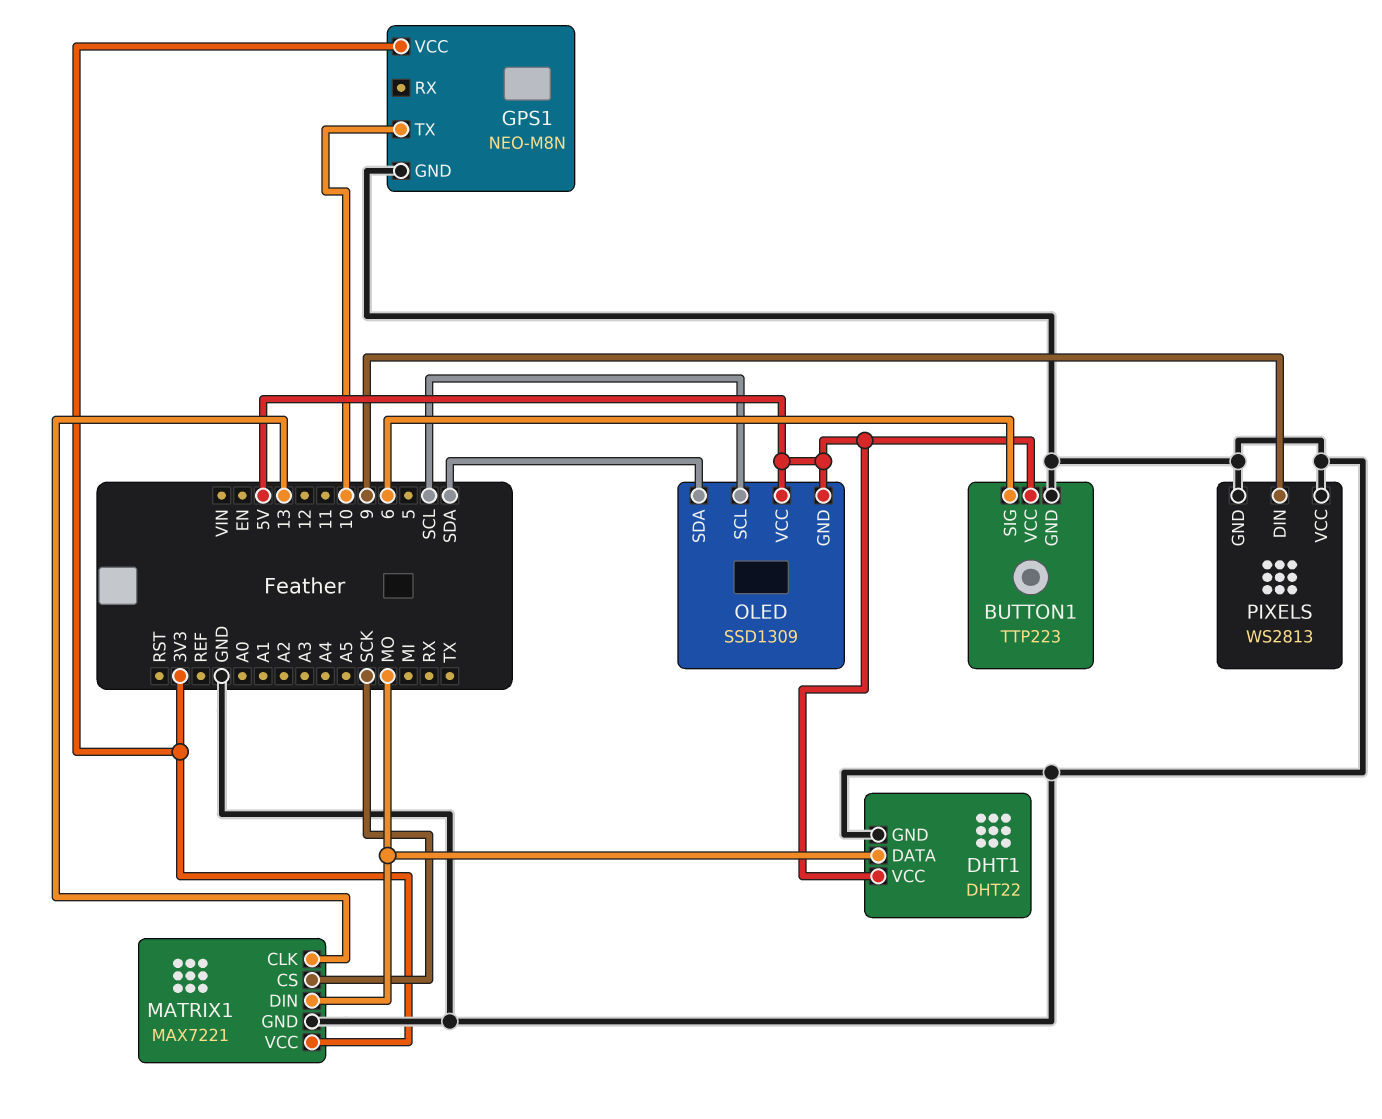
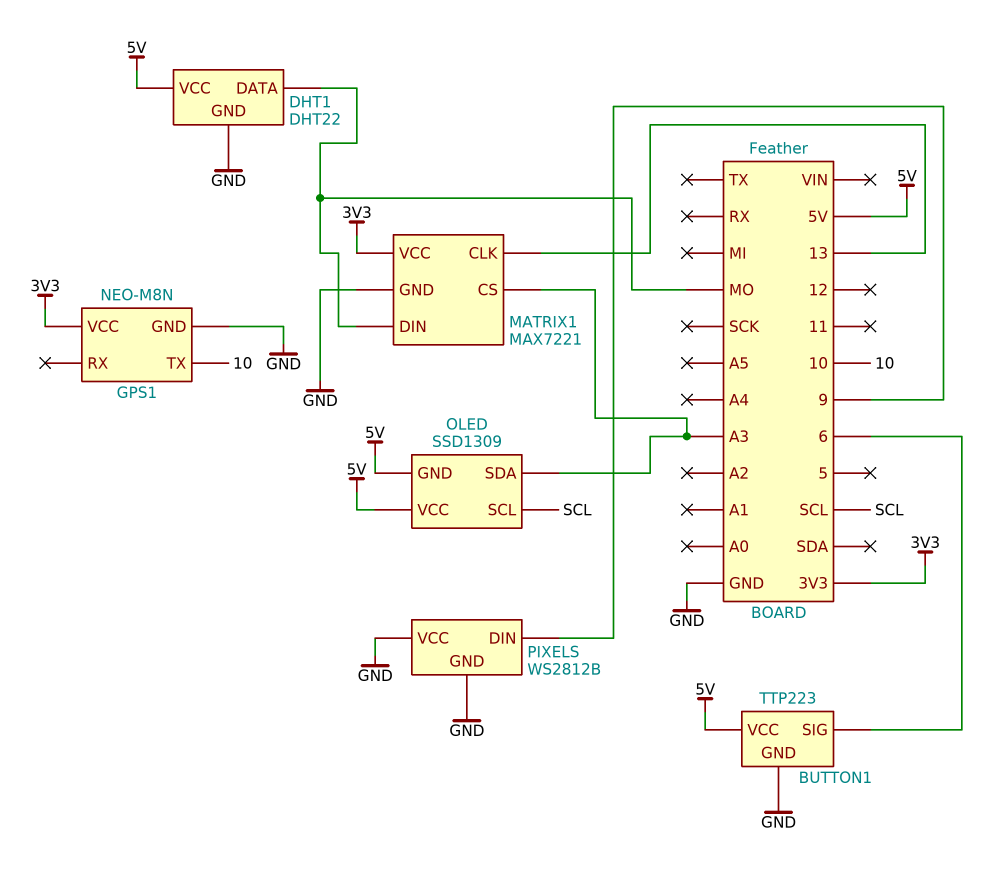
MATRIX1 pin CS: SCK -> A3
OLED pin SDA: SDA -> A3
PIXELS: WS2813 -> WS2812B

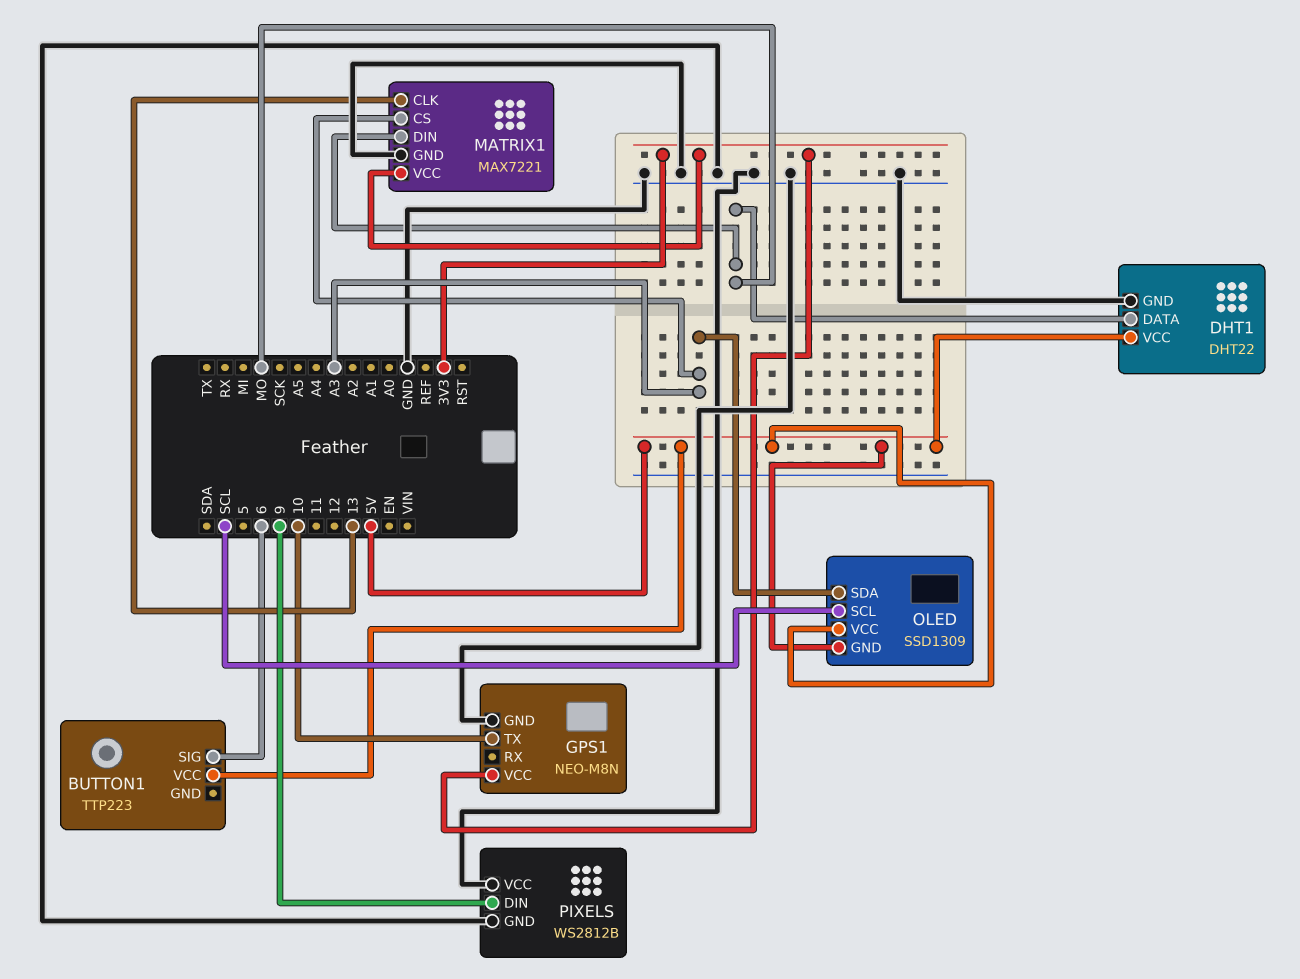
BUTTON1 pin GND: GND -> none

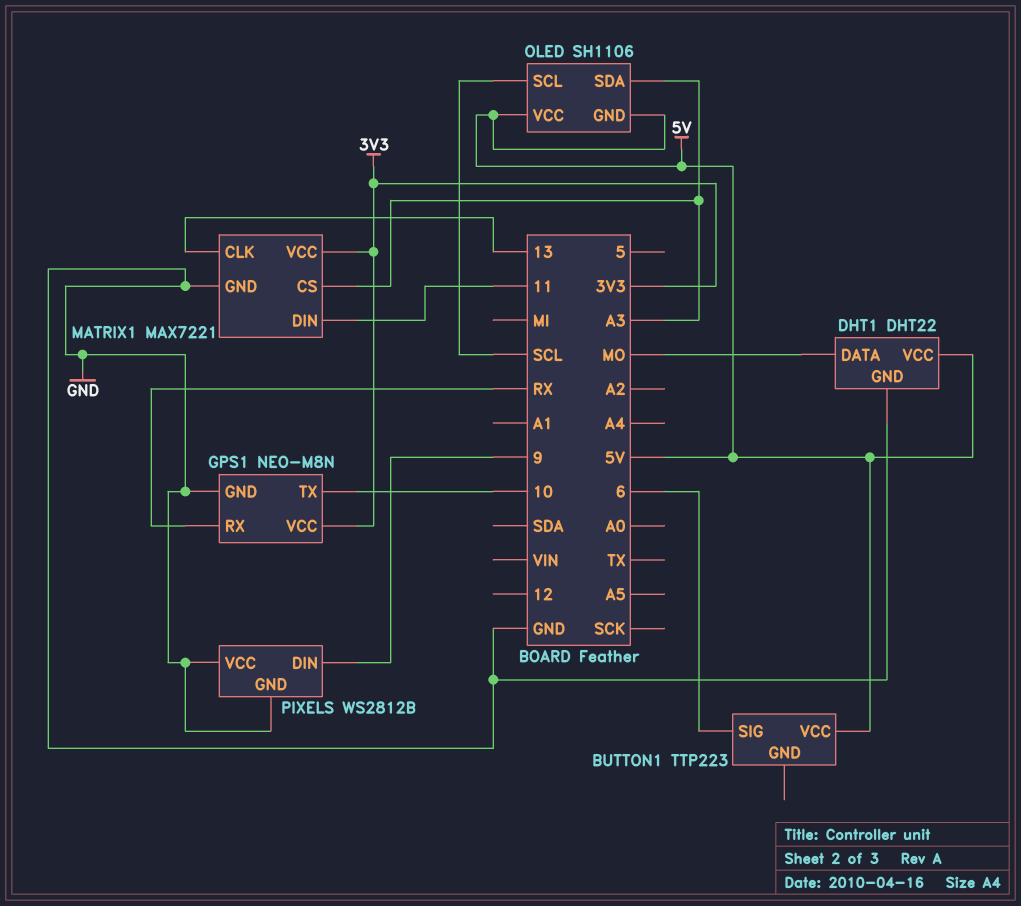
GPS1 pin RX: none -> RX
MATRIX1 pin DIN: MO -> 11
OLED: SSD1309 -> SH1106

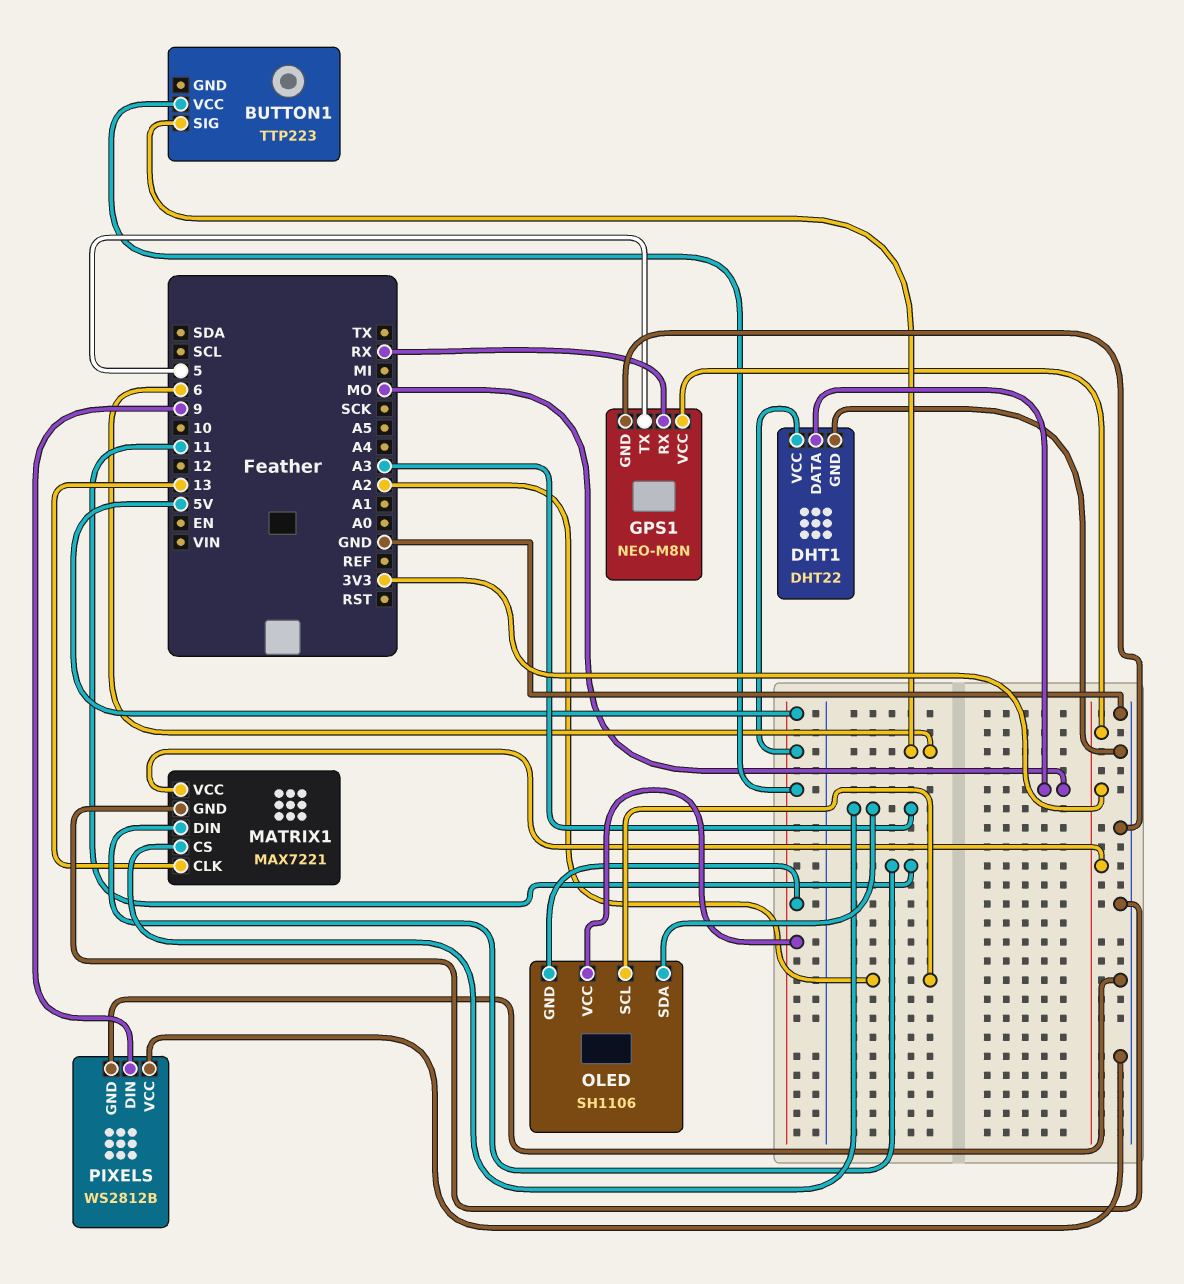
GPS1 pin TX: 10 -> 5
OLED pin SCL: SCL -> A2

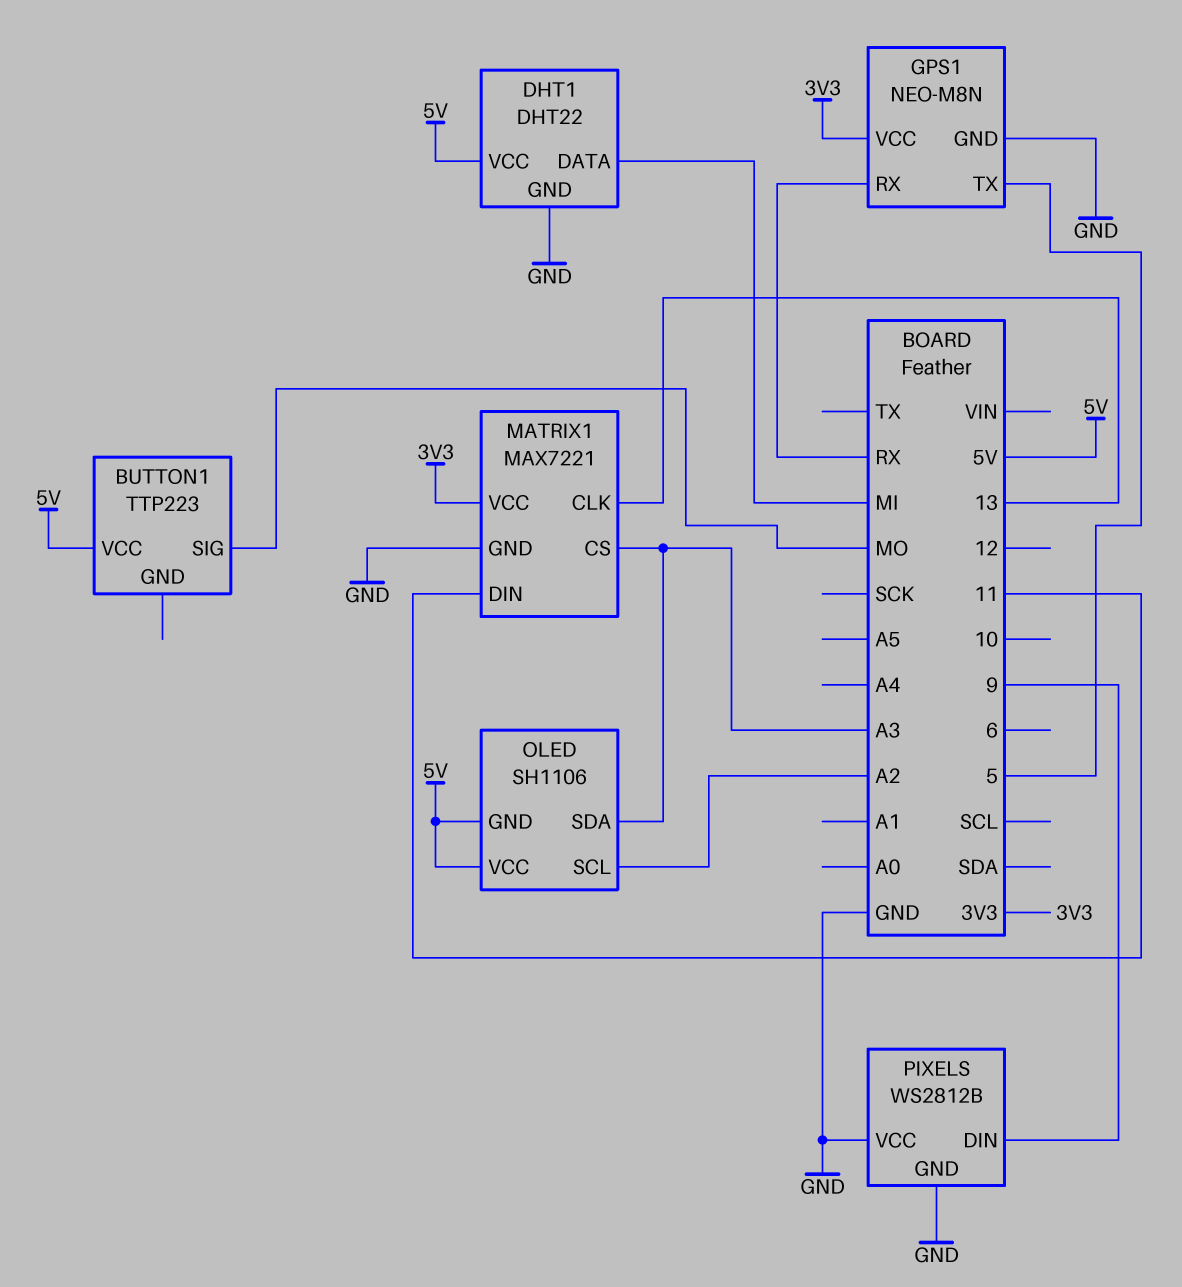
BUTTON1 pin SIG: 6 -> MO
DHT1 pin DATA: MO -> MI

